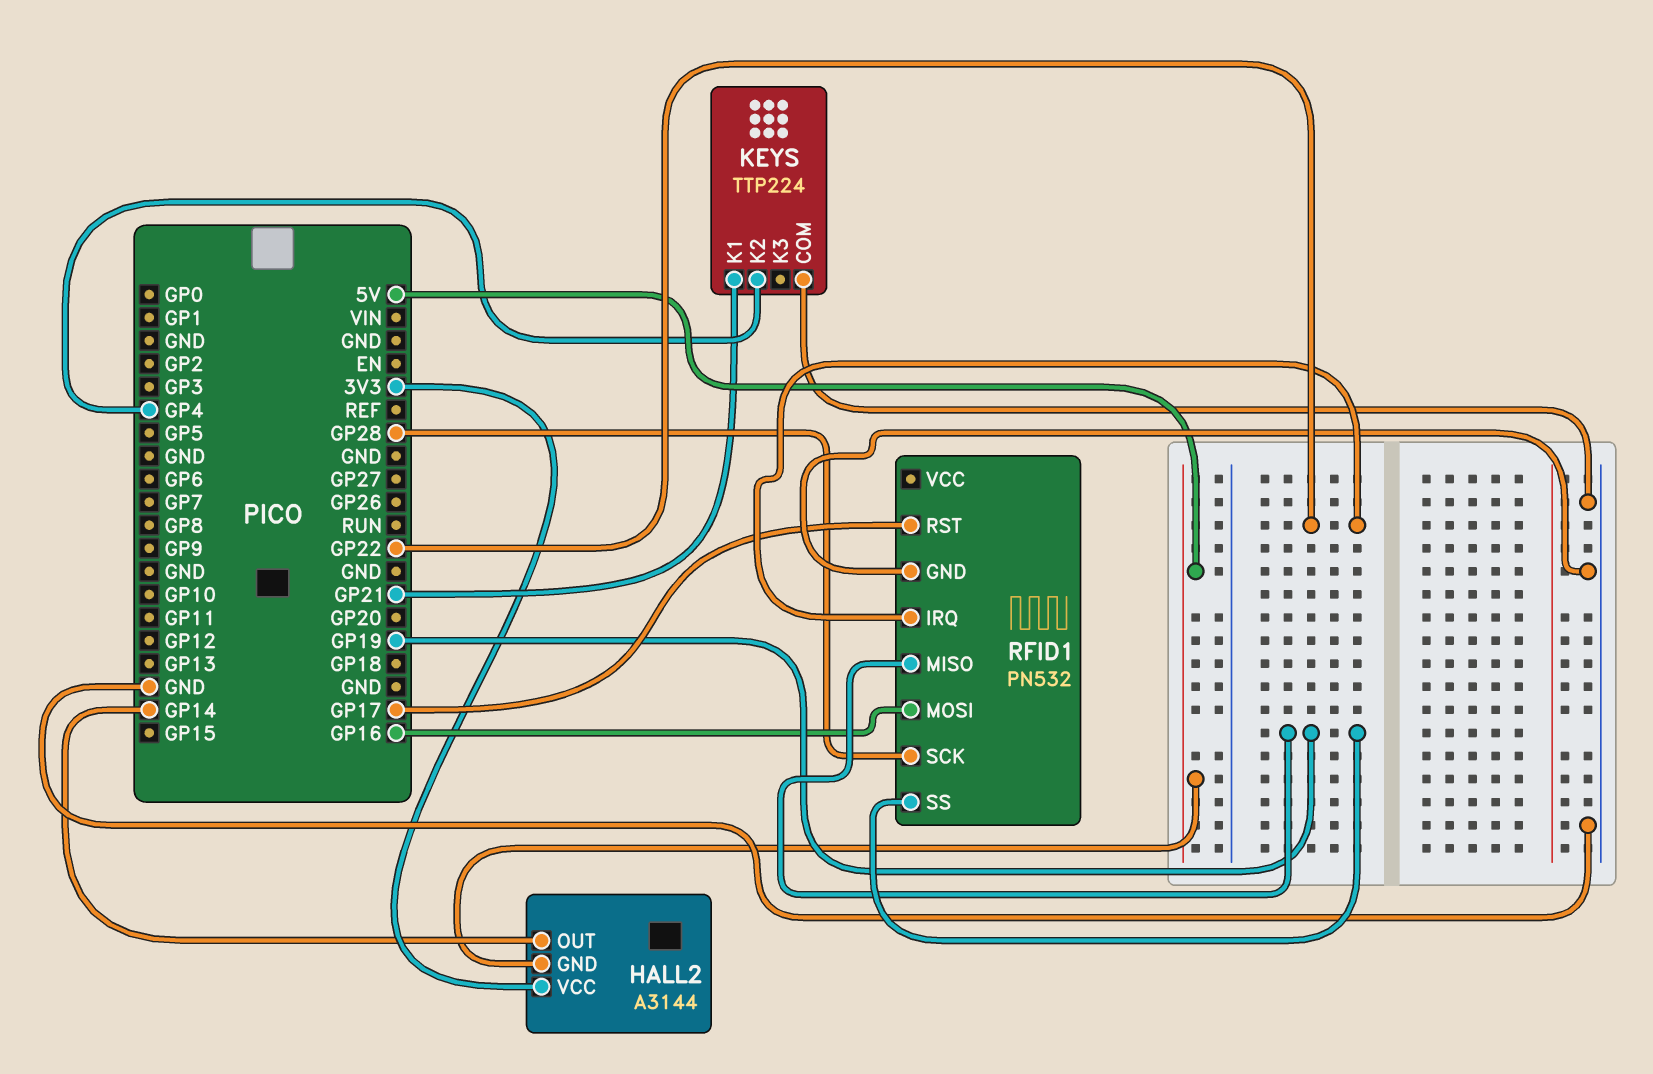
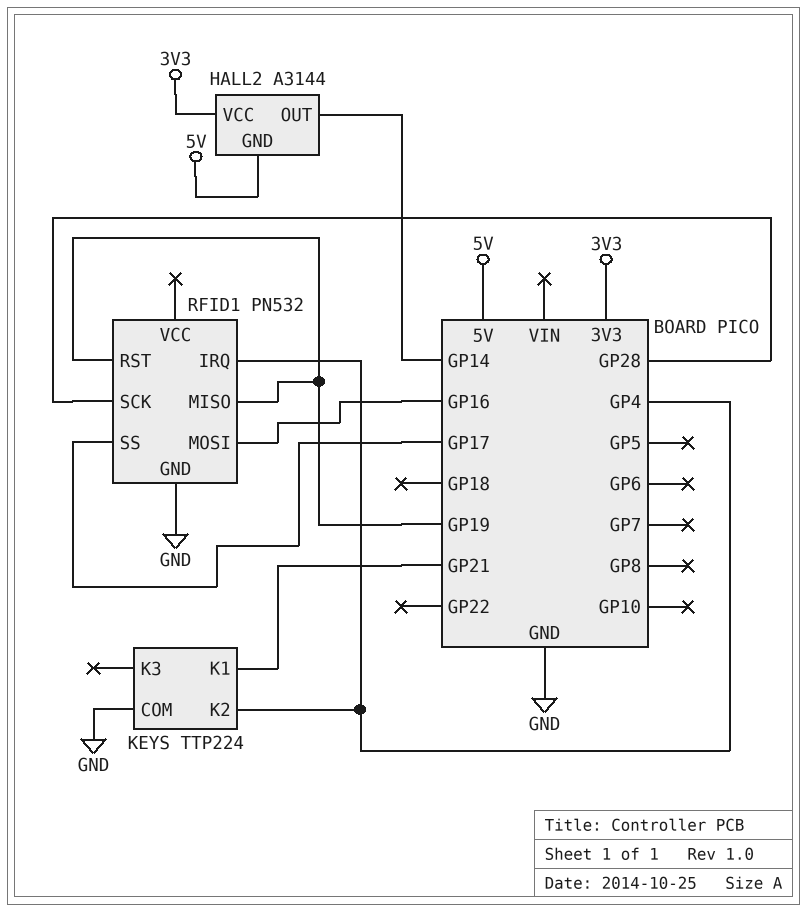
RFID1 pin IRQ: GP22 -> GP4
RFID1 pin RST: GP17 -> GP19
RFID1 pin SS: GP19 -> GP17

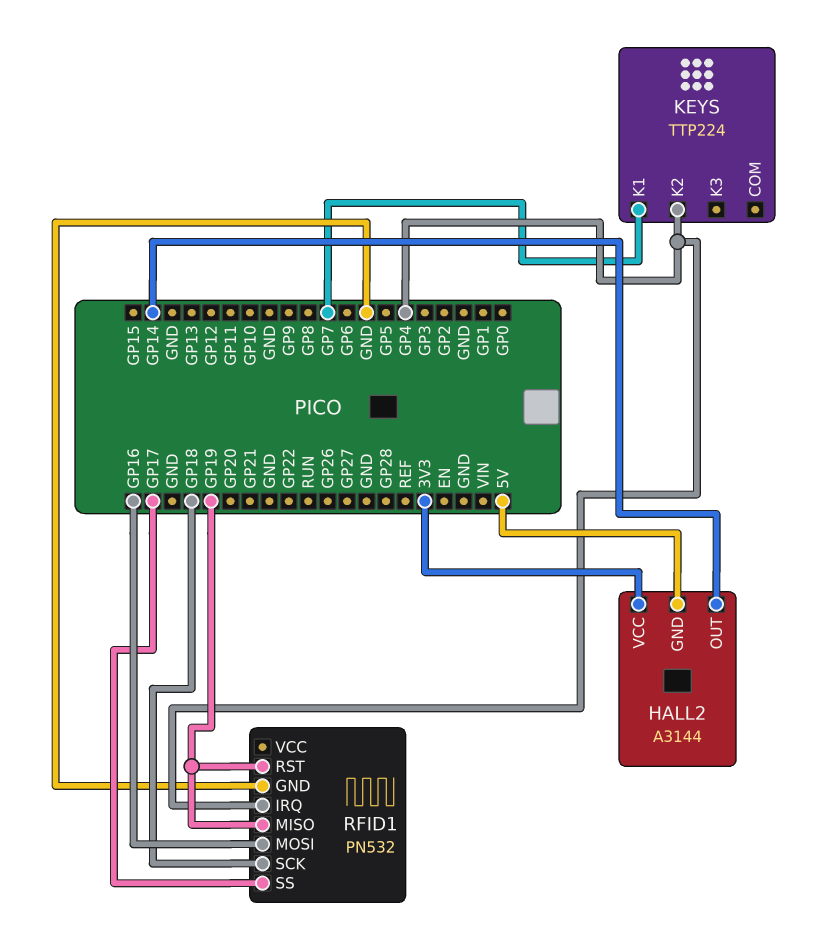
KEYS pin COM: GND -> none
KEYS pin K1: GP21 -> GP7
RFID1 pin SCK: GP28 -> GP18

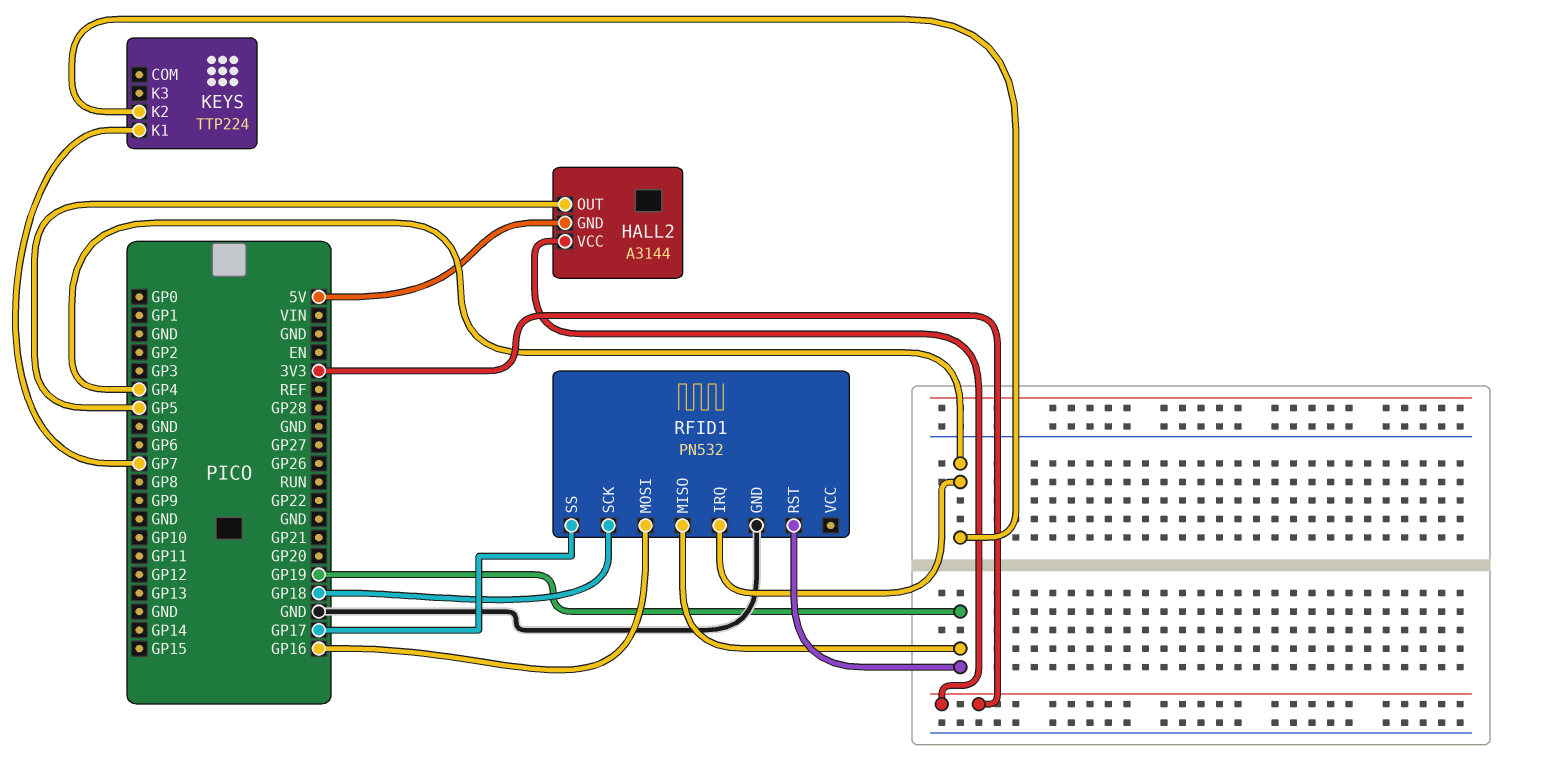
HALL2 pin OUT: GP14 -> GP5

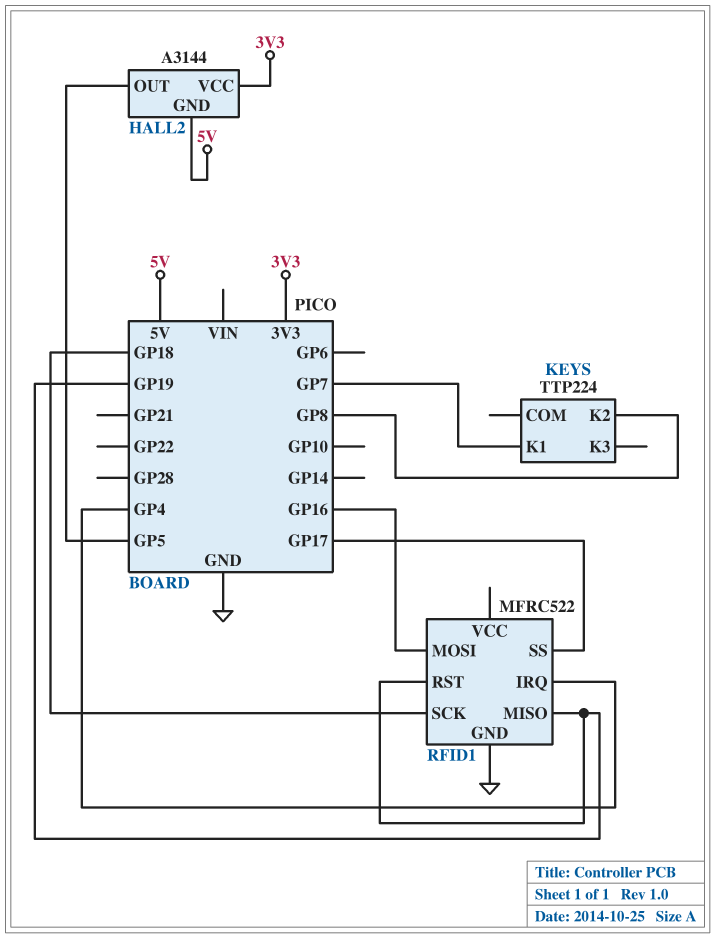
KEYS pin K2: GP4 -> GP8
RFID1: PN532 -> MFRC522

